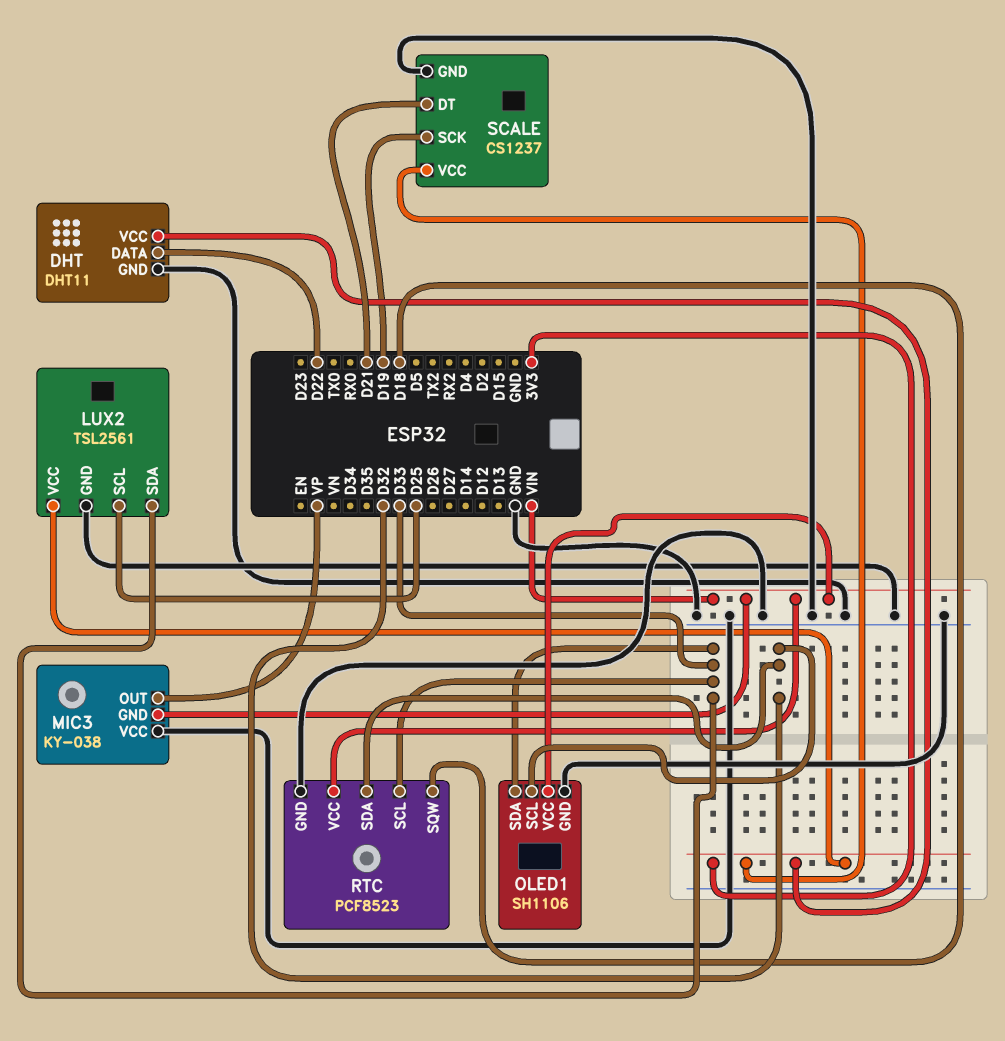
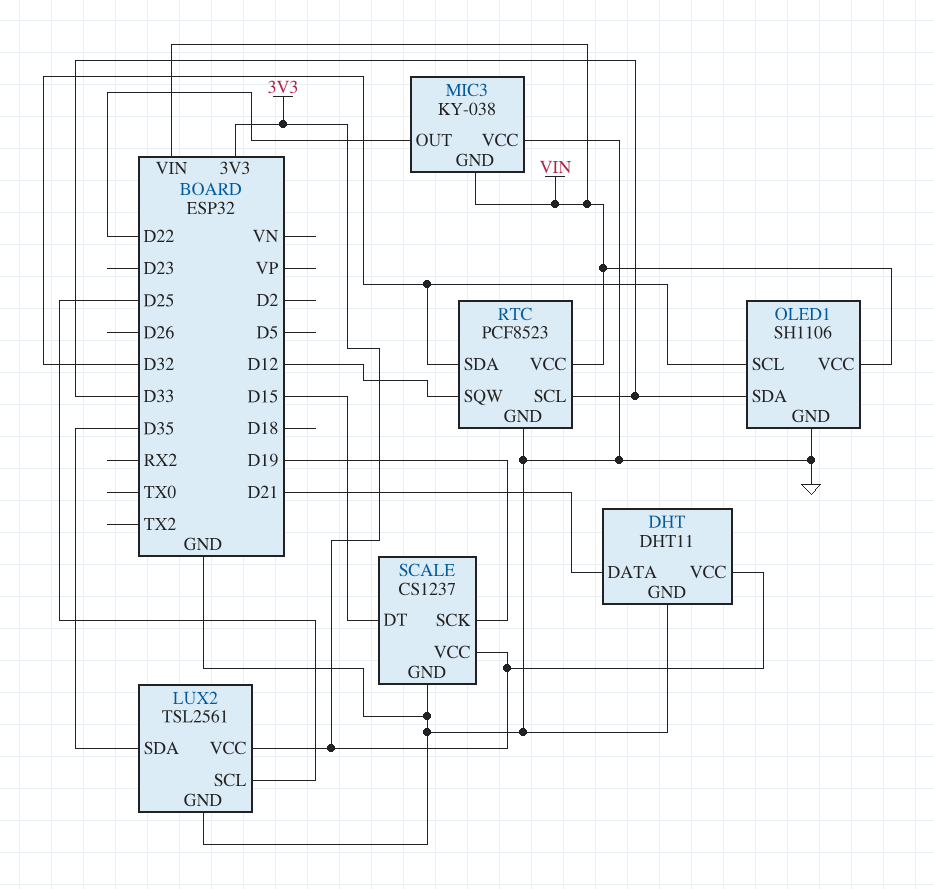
DHT pin DATA: D22 -> D21
LUX2 pin SDA: D33 -> D35
MIC3 pin OUT: VP -> D22
RTC pin SQW: D18 -> D12
SCALE pin DT: D21 -> D15

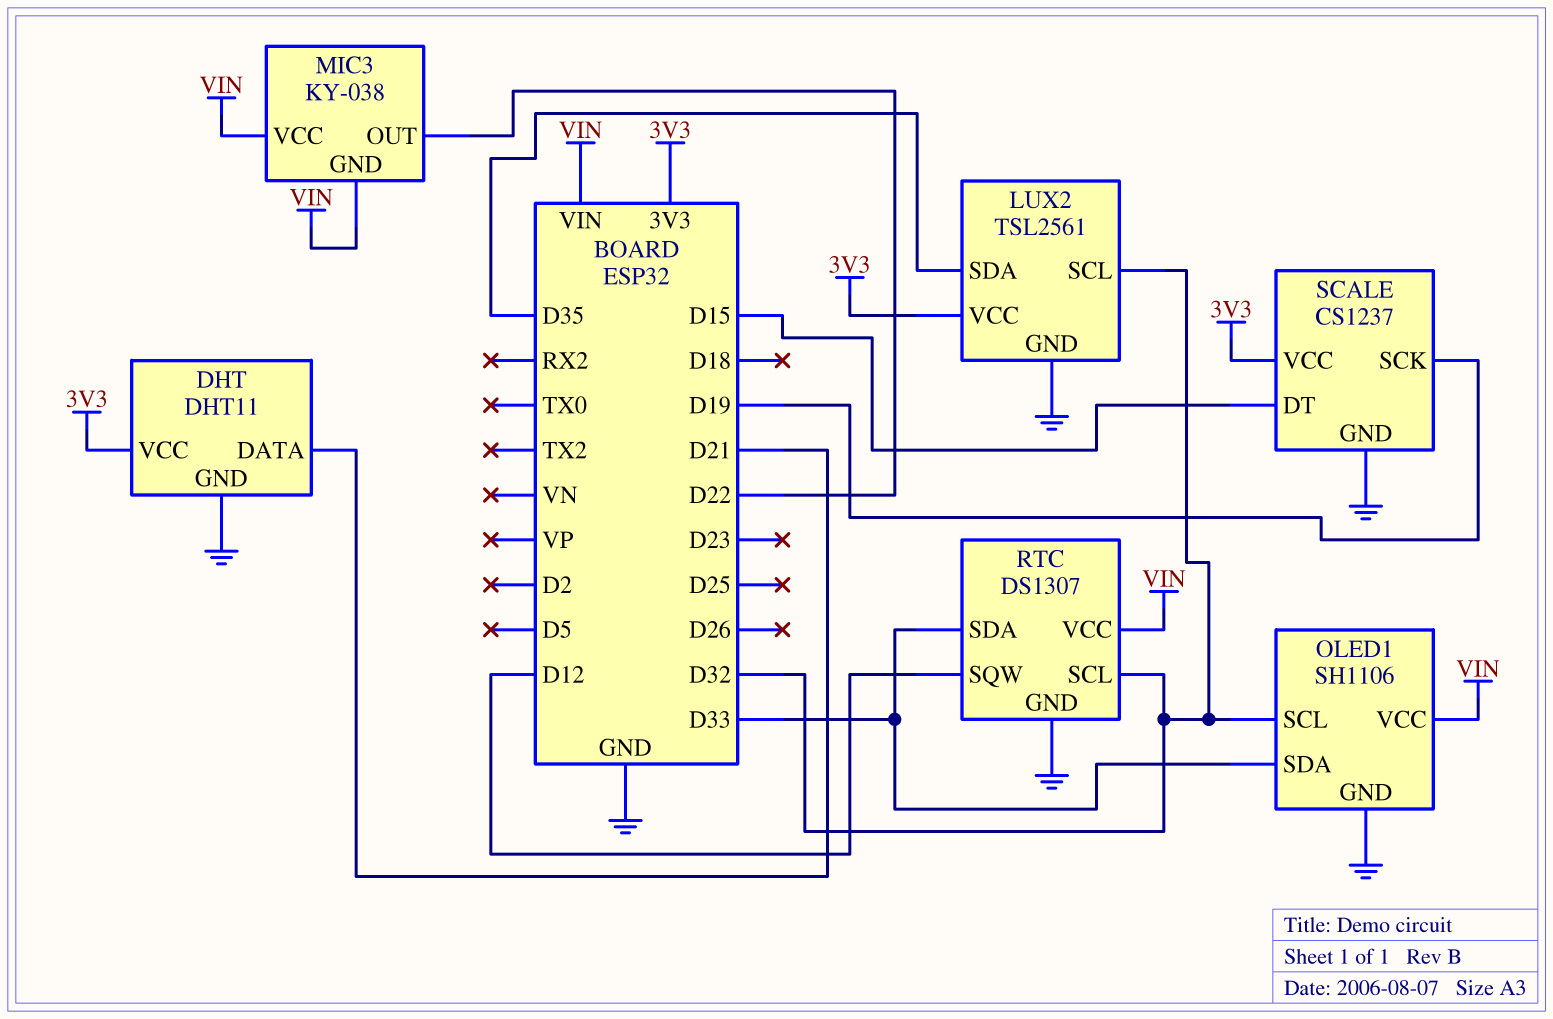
LUX2 pin SCL: D25 -> D32
MIC3 pin VCC: GND -> VIN
RTC: PCF8523 -> DS1307
RTC pin SCL: D33 -> D32
RTC pin SDA: D32 -> D33

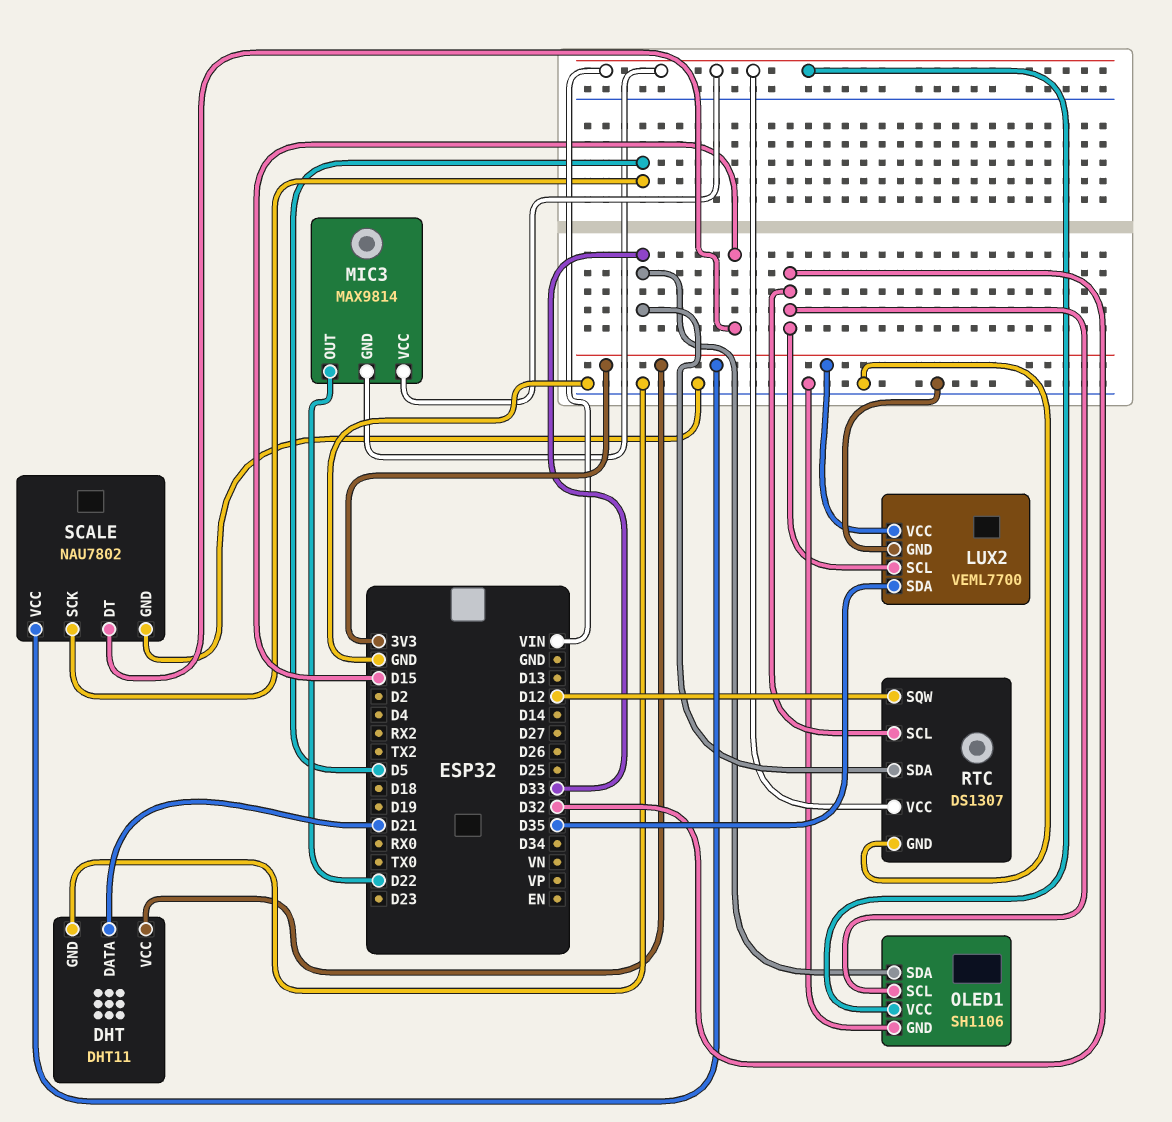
LUX2: TSL2561 -> VEML7700
MIC3: KY-038 -> MAX9814
SCALE: CS1237 -> NAU7802
SCALE pin SCK: D19 -> D5

